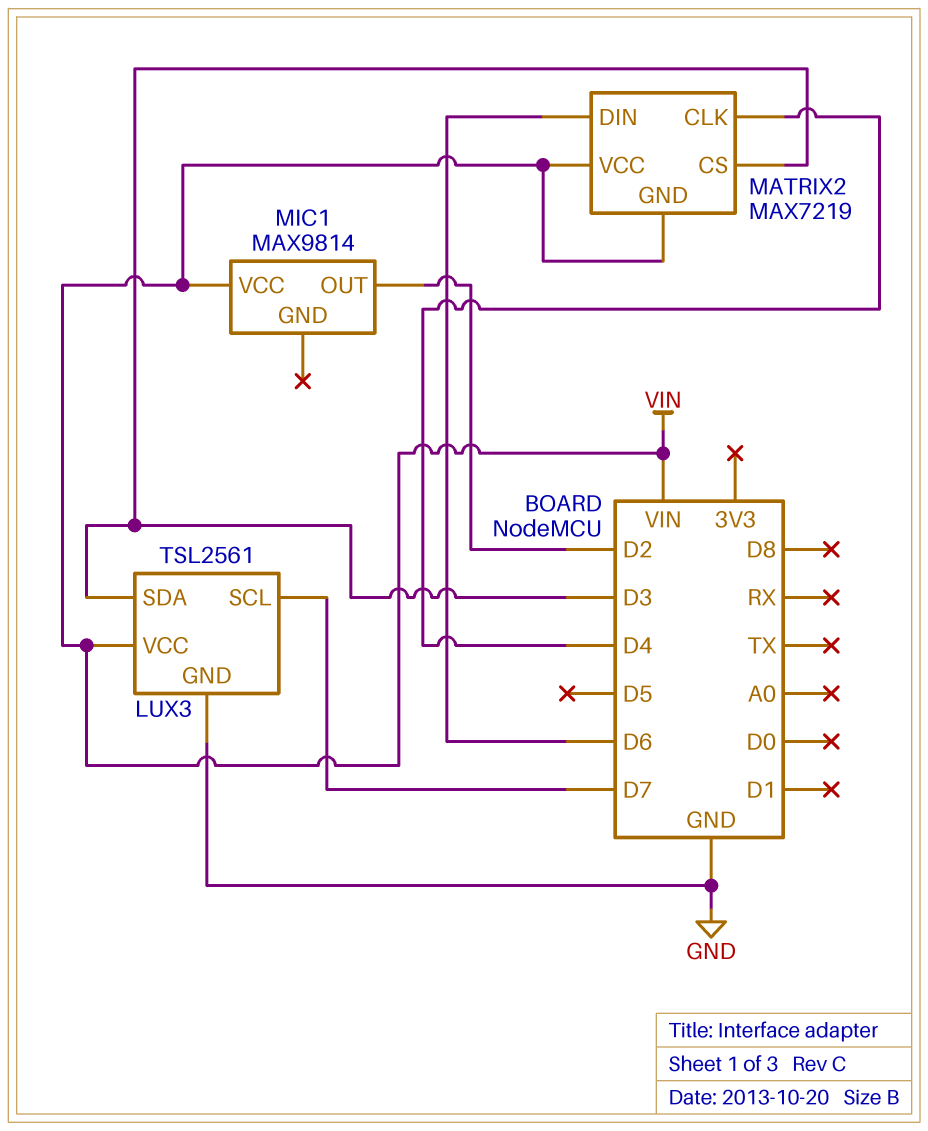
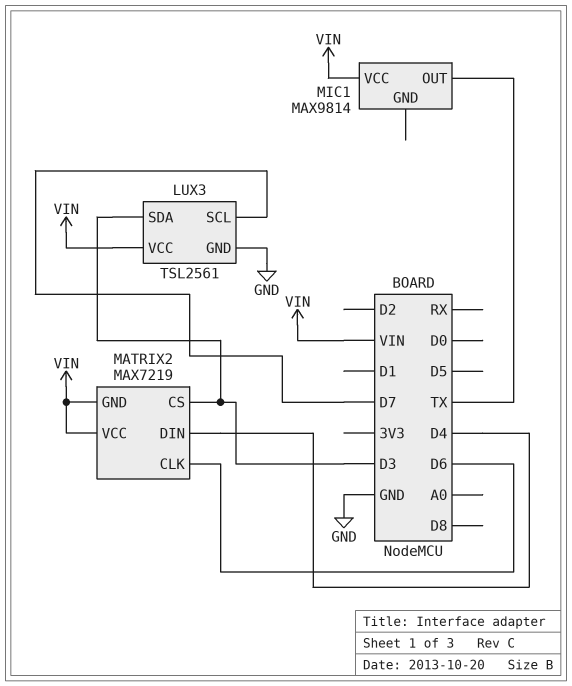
MATRIX2 pin CLK: D4 -> D6
MATRIX2 pin DIN: D6 -> D4
MIC1 pin OUT: D2 -> TX

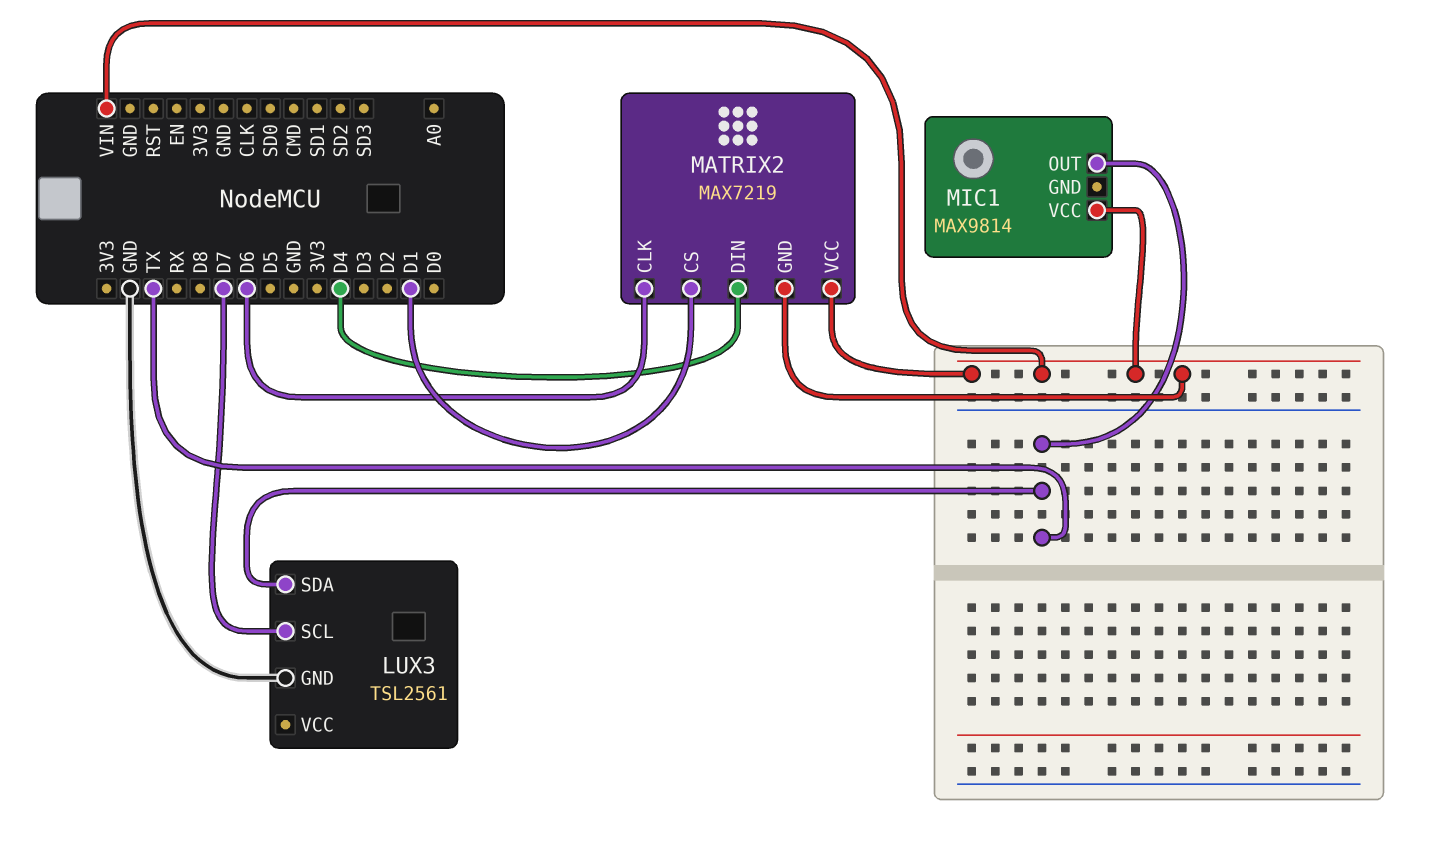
LUX3 pin SDA: D3 -> TX
LUX3 pin VCC: VIN -> none
MATRIX2 pin CS: D3 -> D1

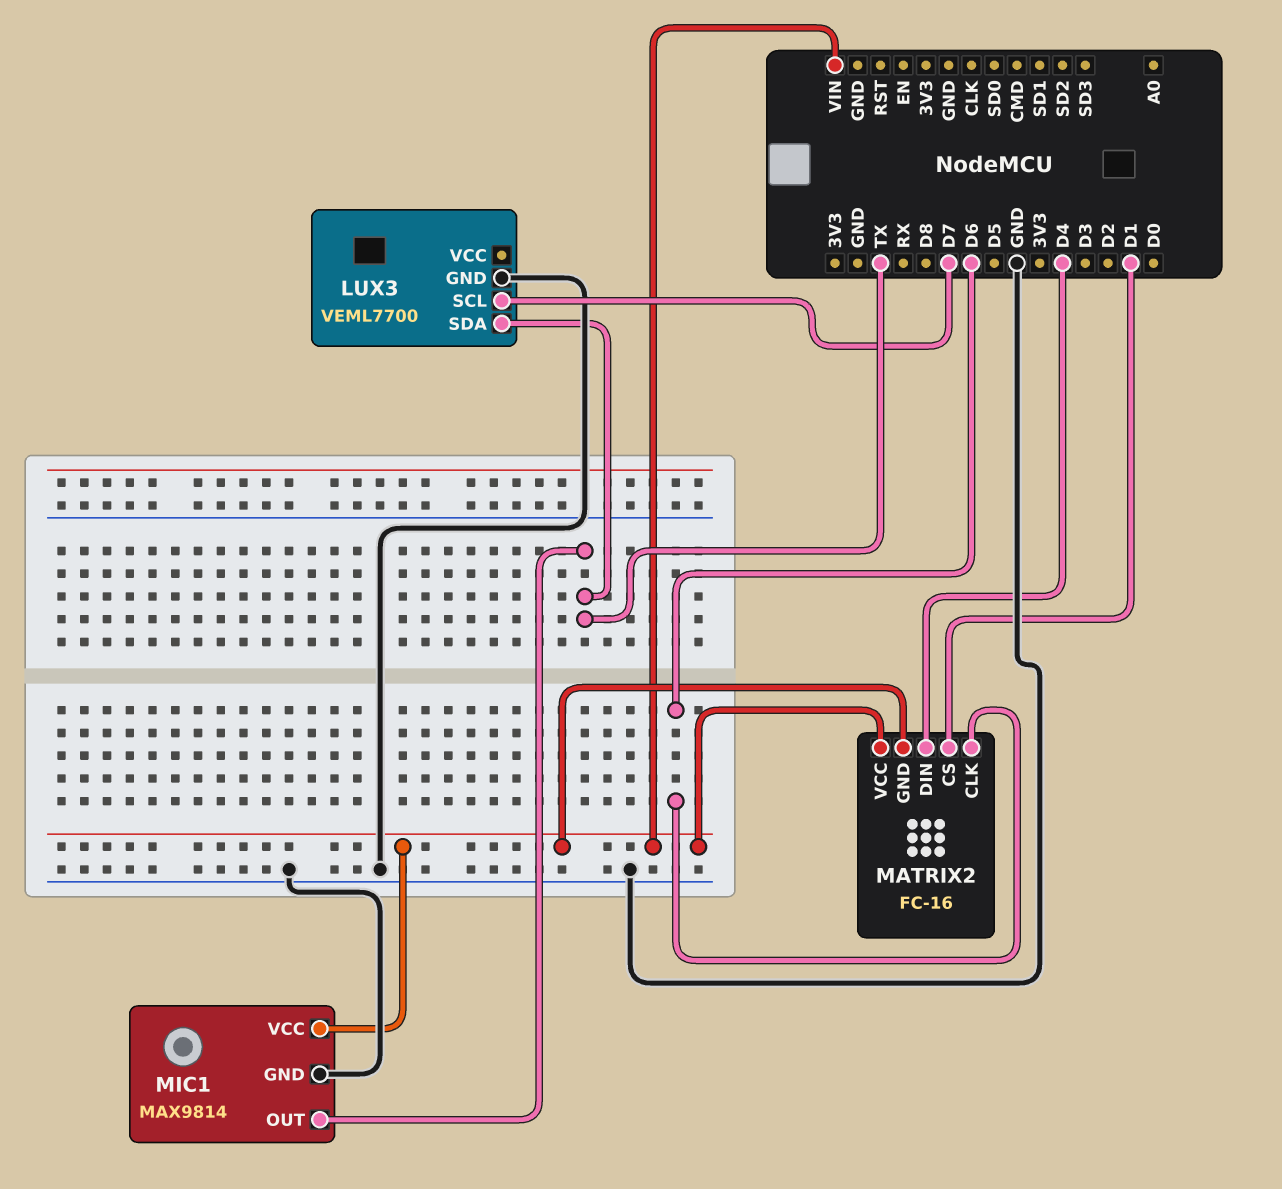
LUX3: TSL2561 -> VEML7700
MATRIX2: MAX7219 -> FC-16
MIC1 pin GND: none -> GND

